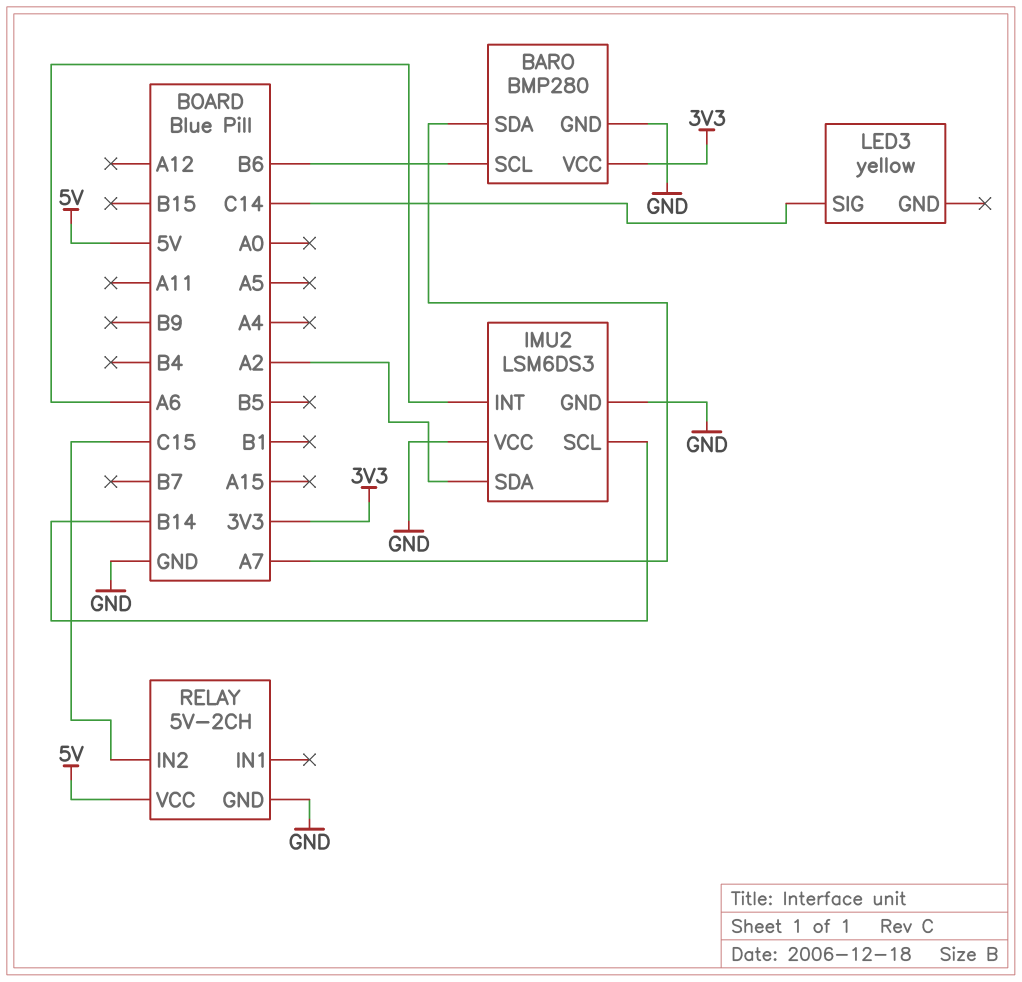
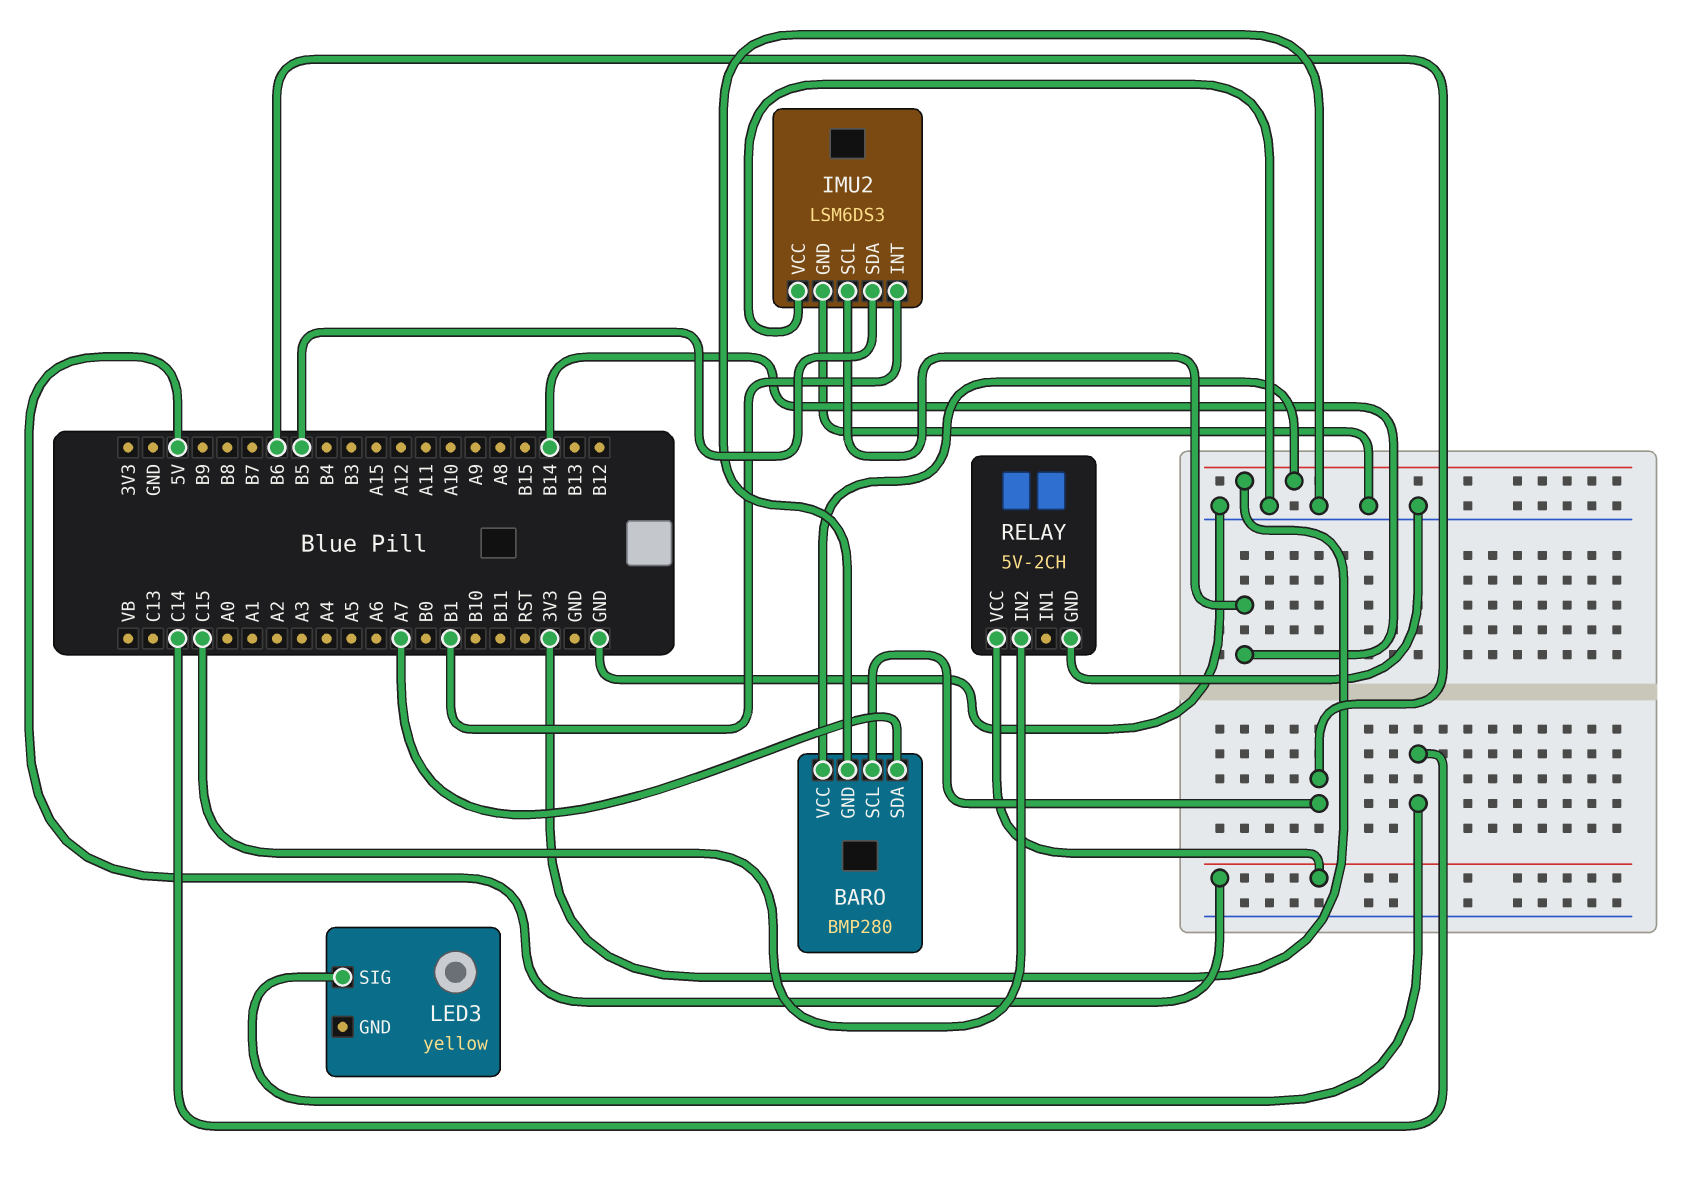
IMU2 pin INT: A6 -> B1
IMU2 pin SDA: A2 -> B5

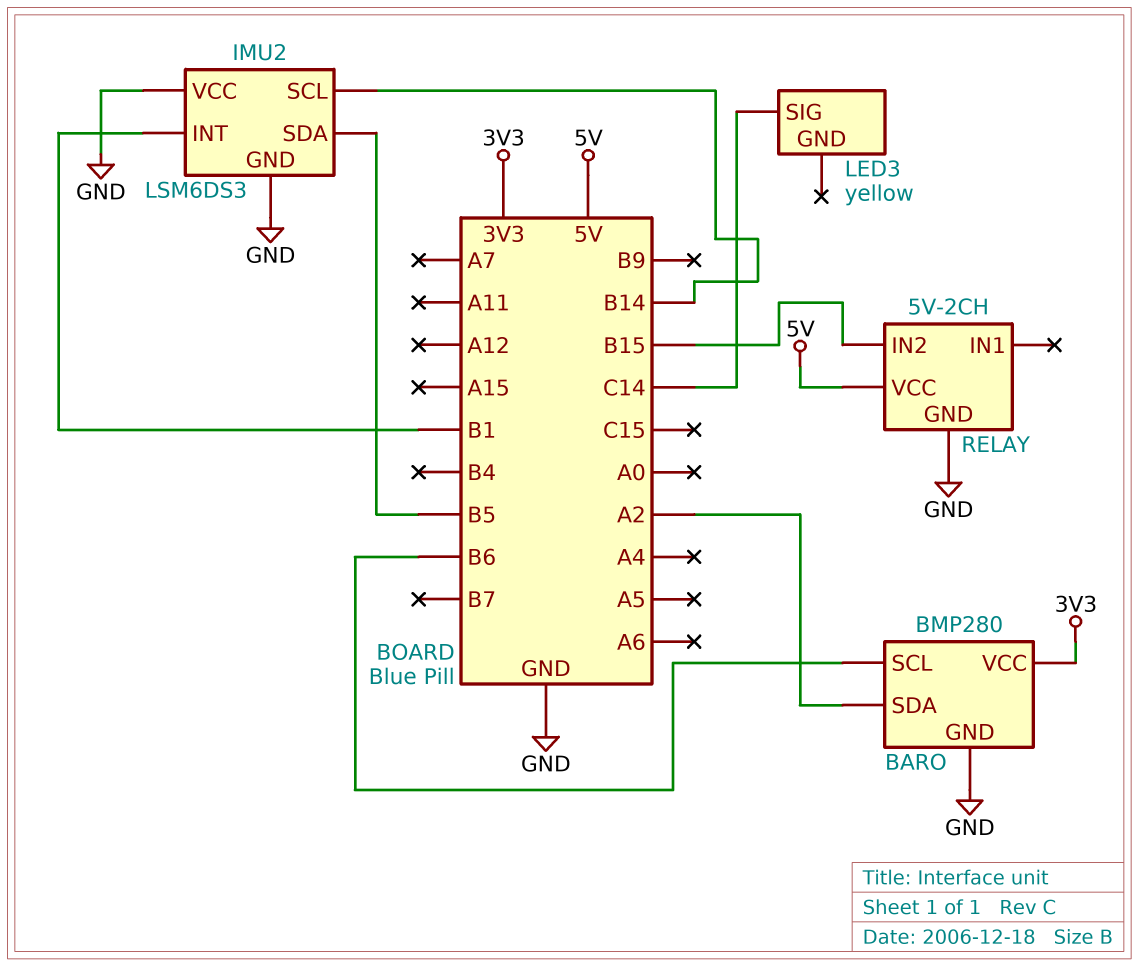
BARO pin SDA: A7 -> A2
RELAY pin IN2: C15 -> B15

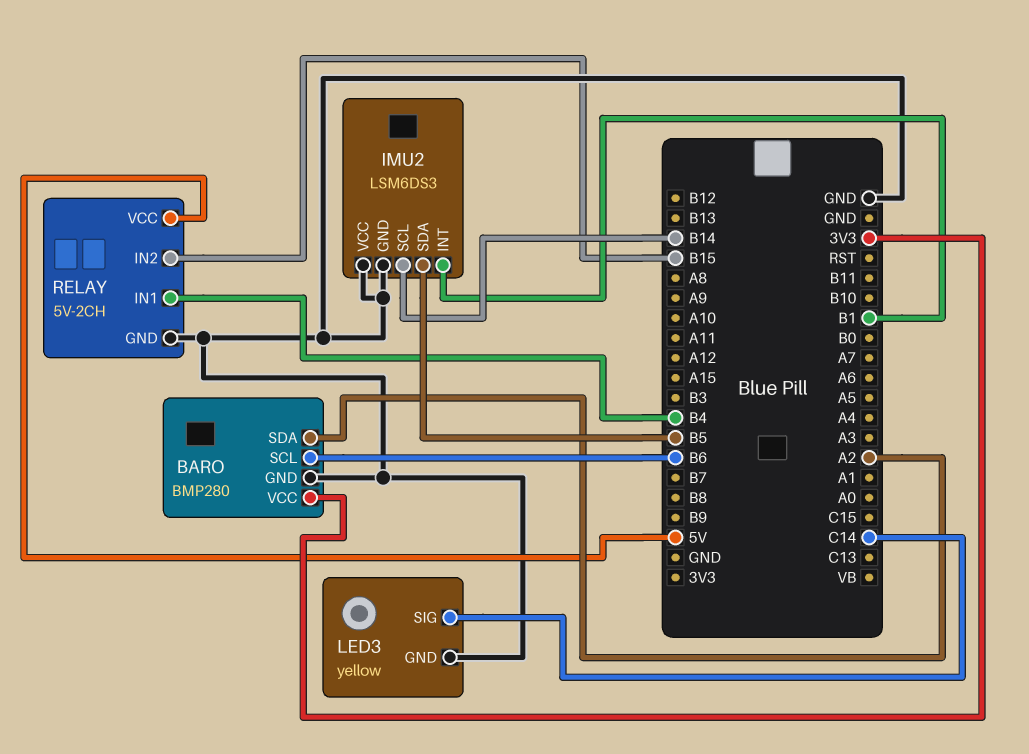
LED3 pin GND: none -> GND
RELAY pin IN1: none -> B4

